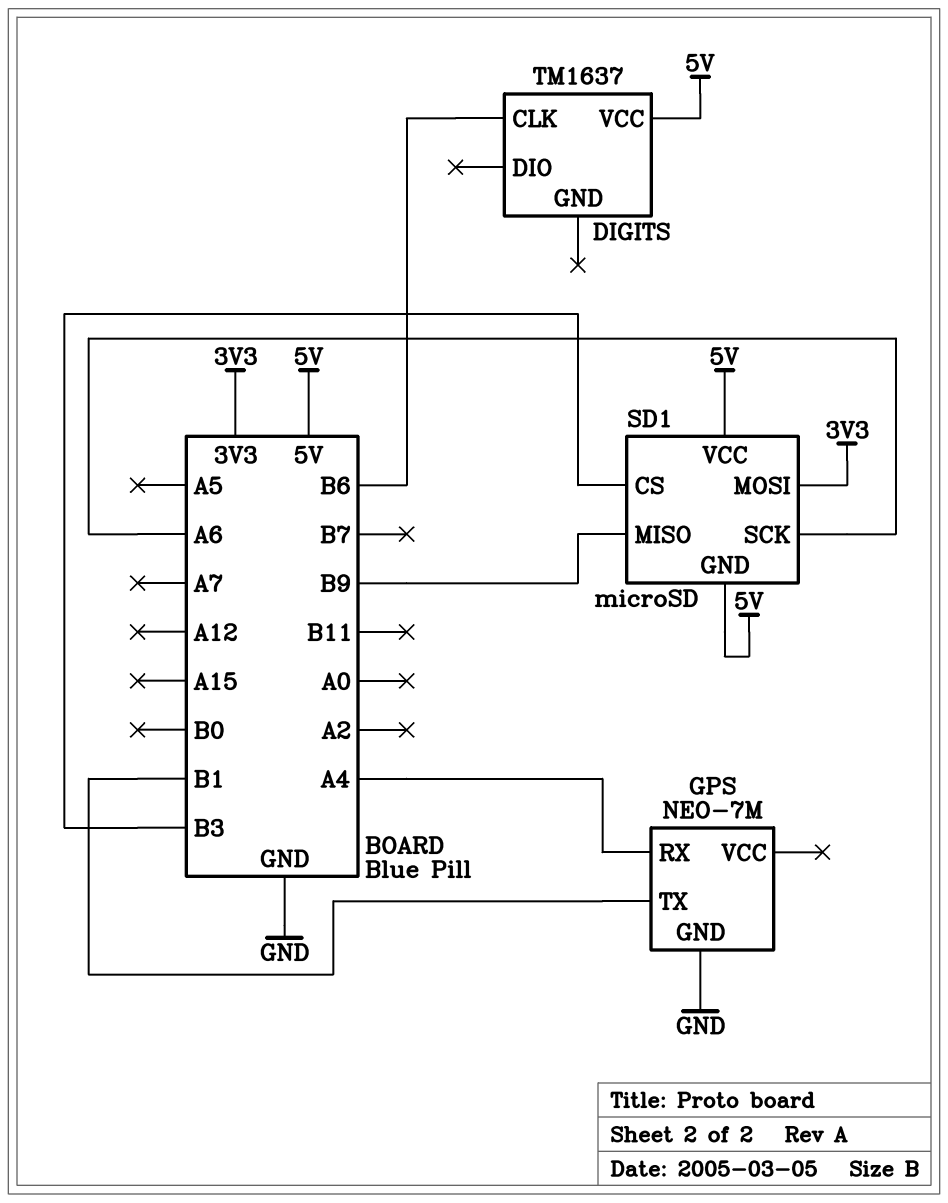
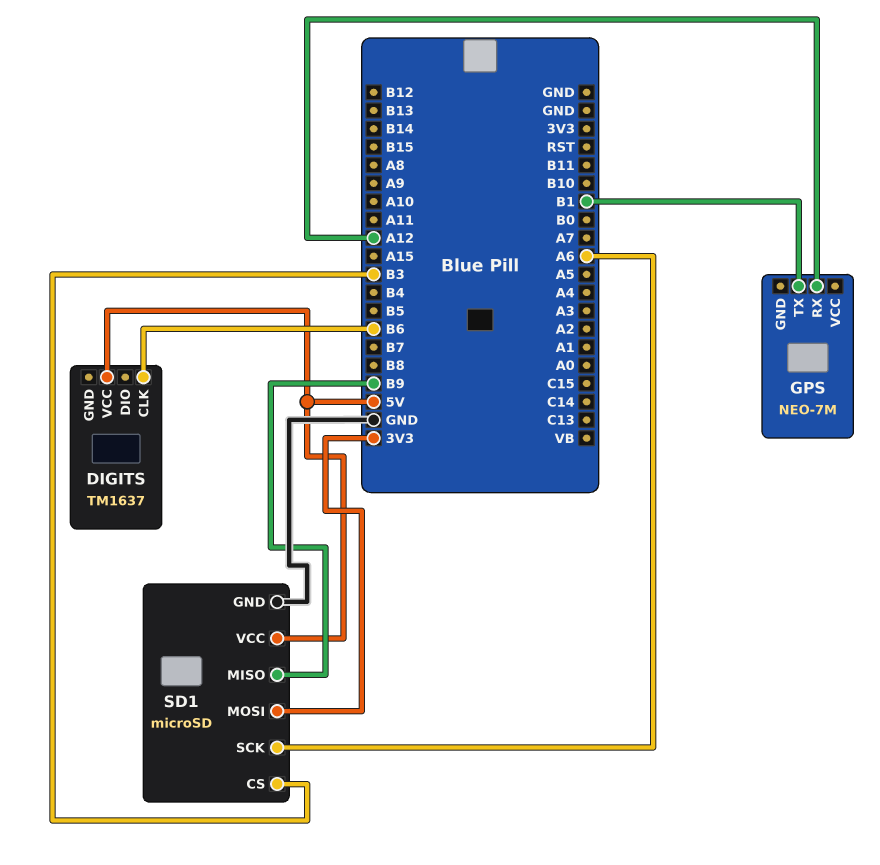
GPS pin GND: GND -> none
GPS pin RX: A4 -> A12
SD1 pin GND: 5V -> GND

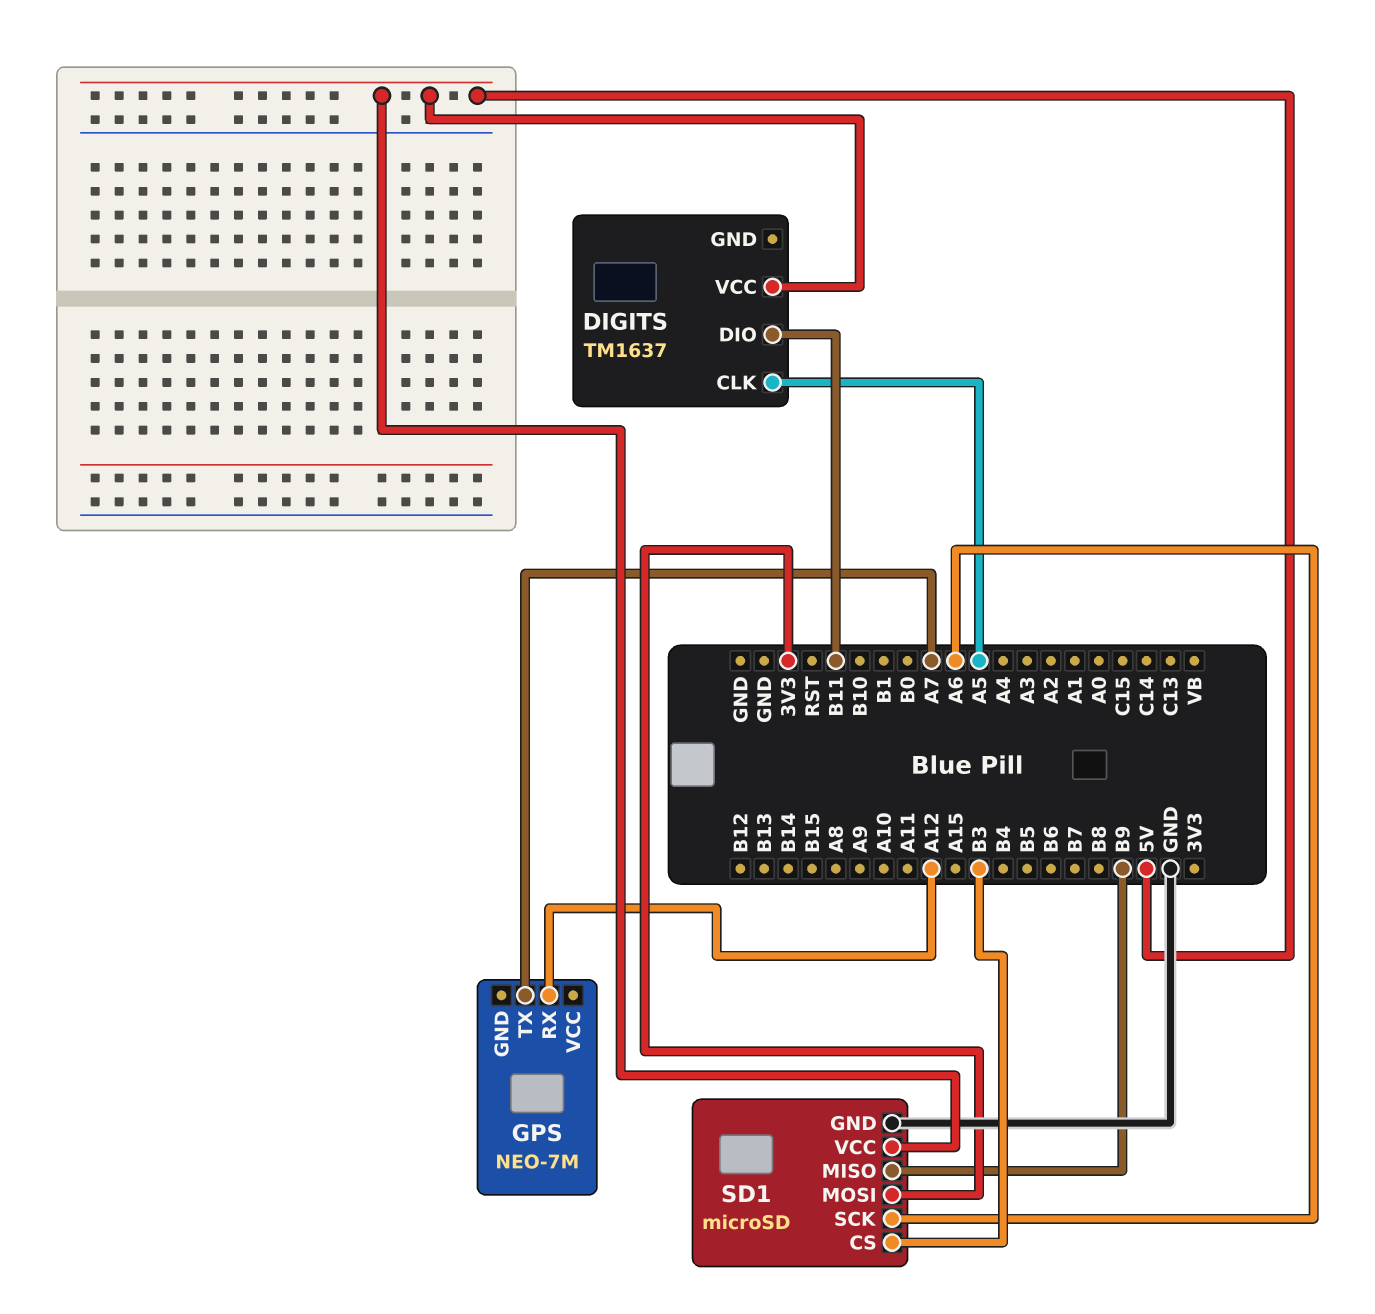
DIGITS pin CLK: B6 -> A5
DIGITS pin DIO: none -> B11
GPS pin TX: B1 -> A7

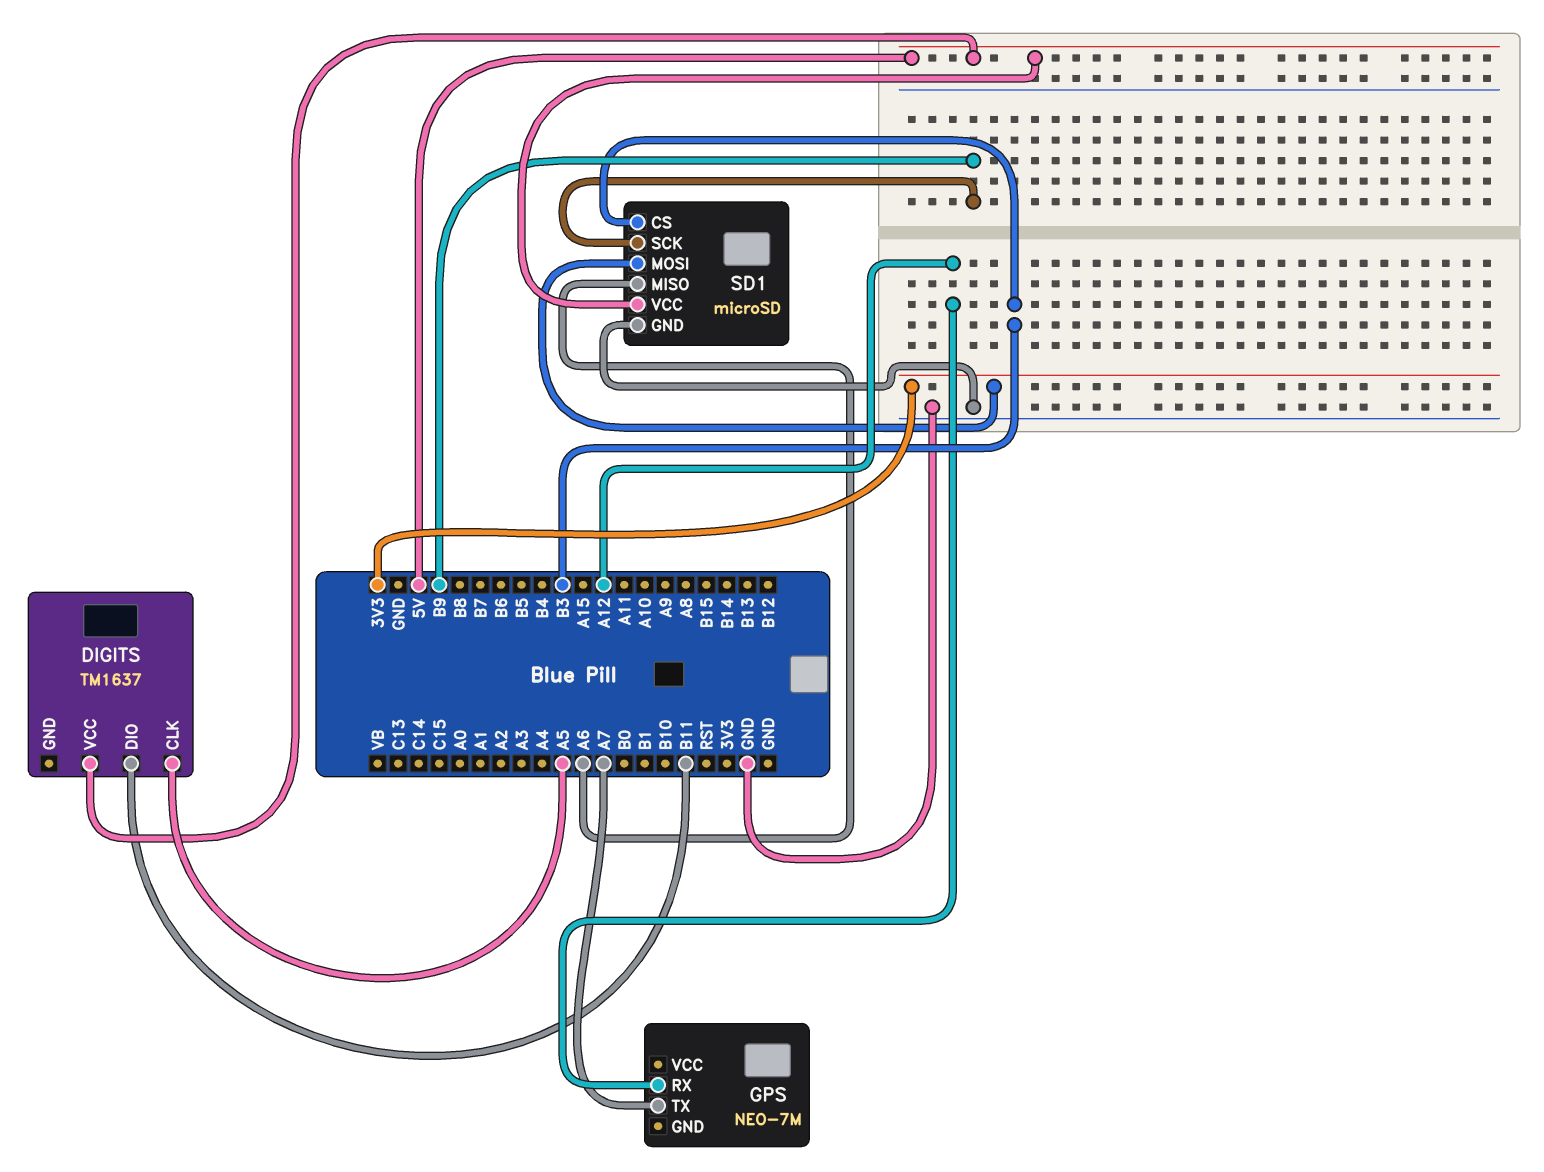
SD1 pin MISO: B9 -> A6
SD1 pin SCK: A6 -> B9

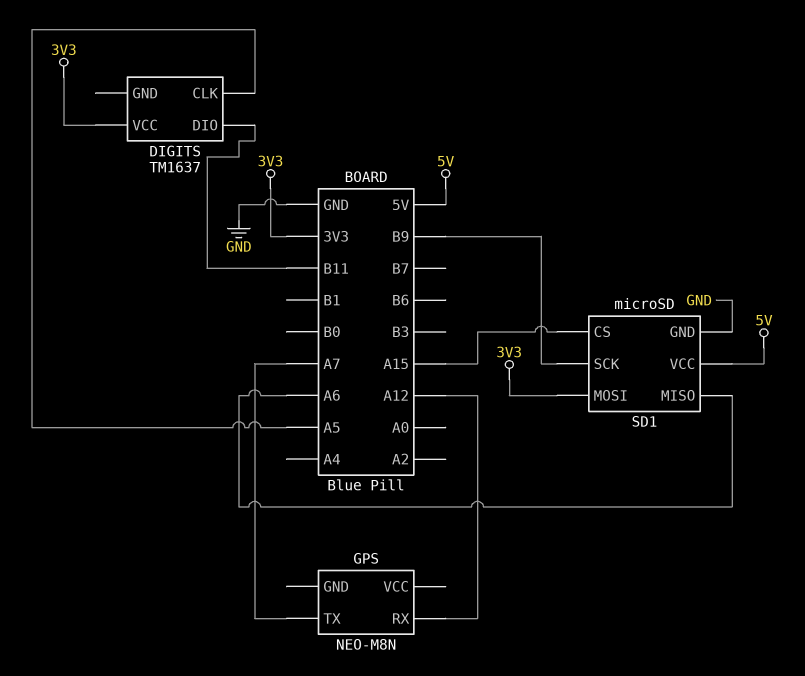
DIGITS pin VCC: 5V -> 3V3
GPS: NEO-7M -> NEO-M8N
SD1 pin CS: B3 -> A15

